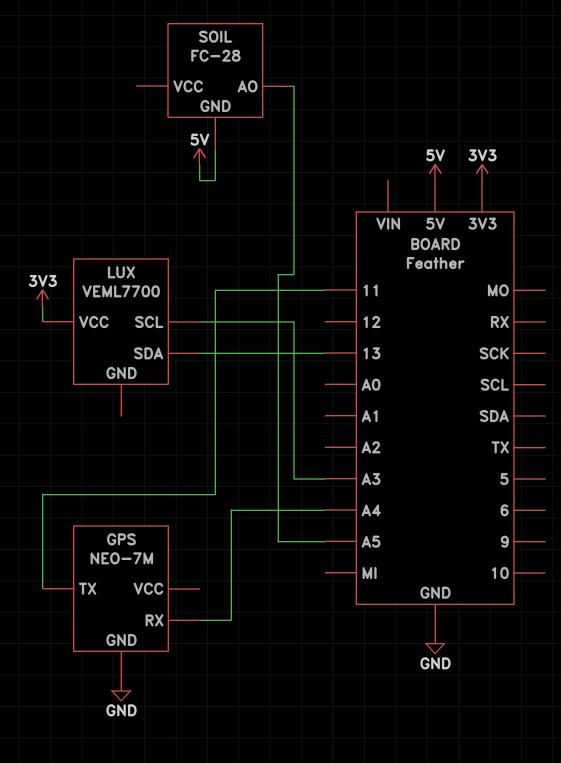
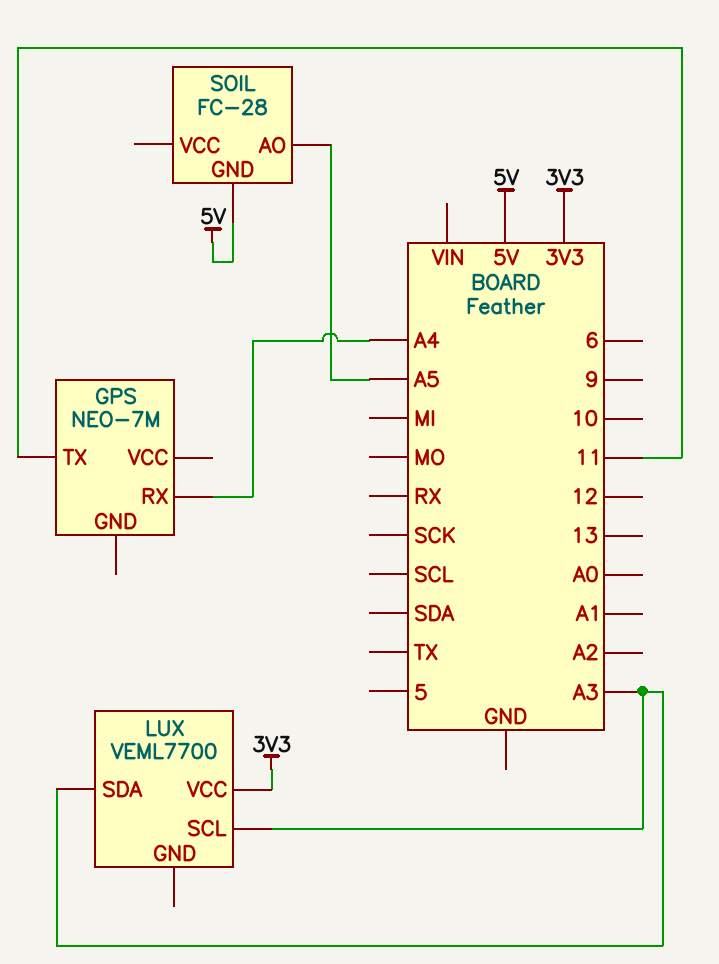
GPS pin GND: GND -> none
LUX pin SDA: 13 -> A3

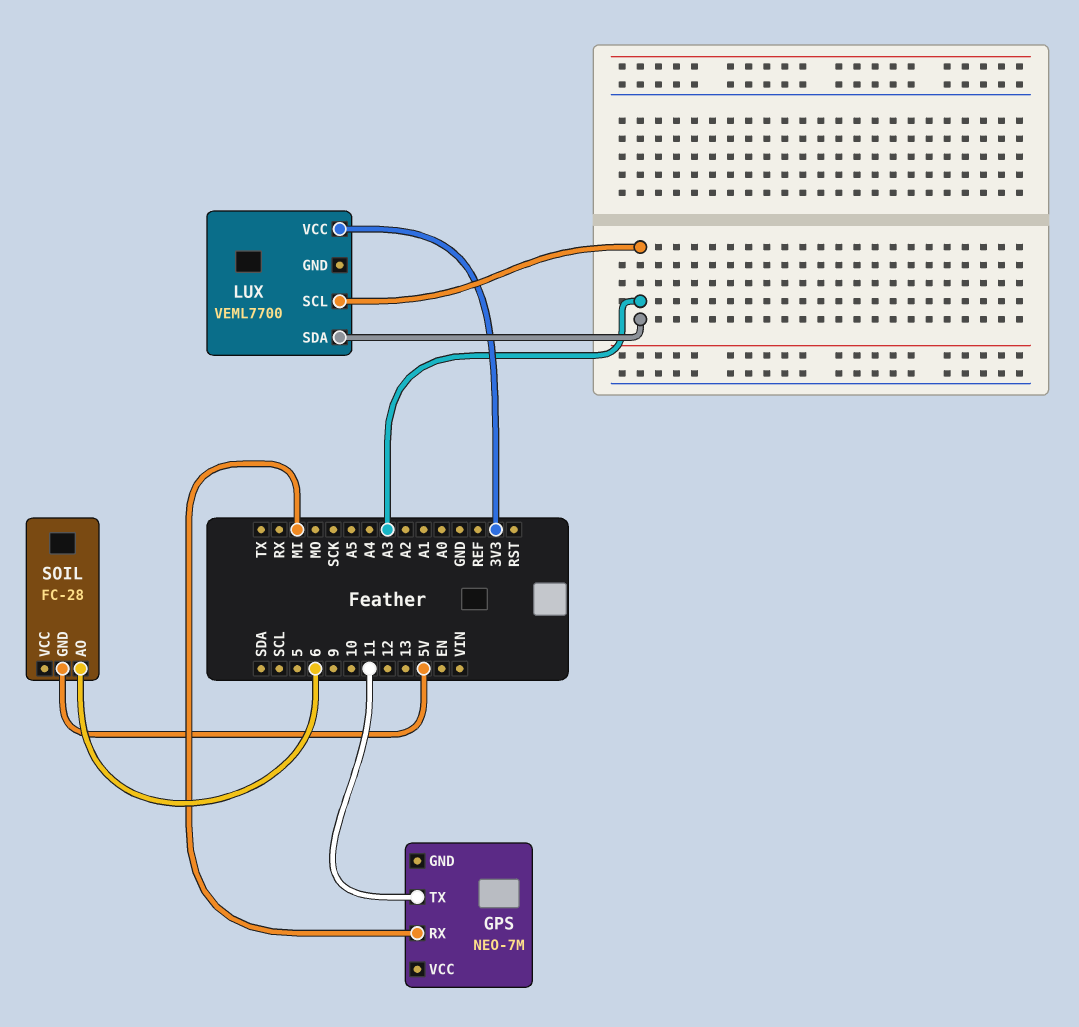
GPS pin RX: A4 -> MI
SOIL pin AO: A5 -> 6

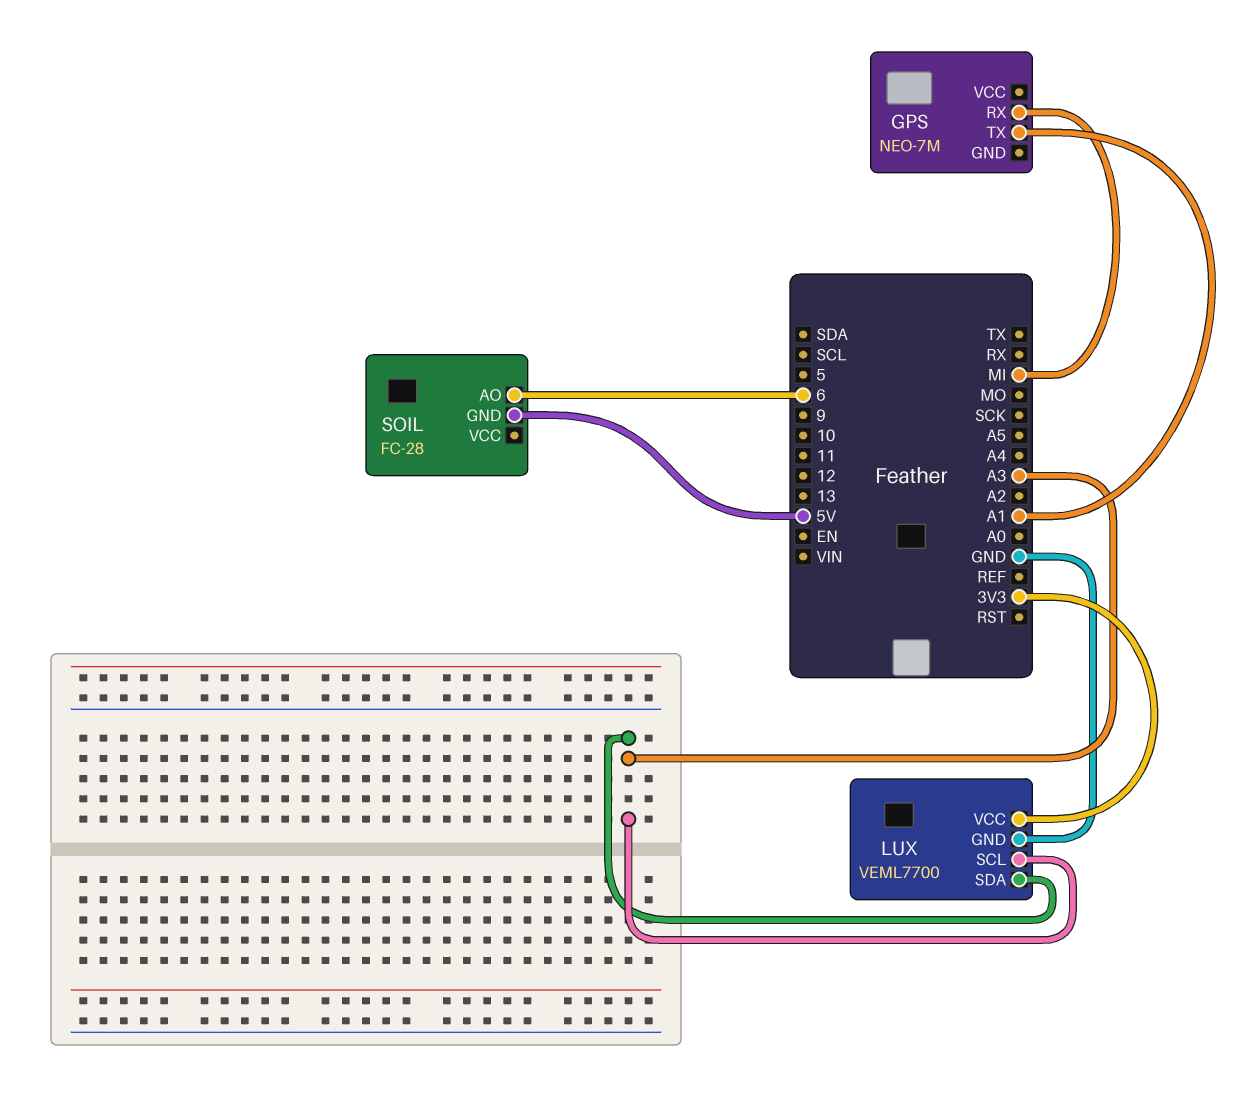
GPS pin TX: 11 -> A1
LUX pin GND: none -> GND

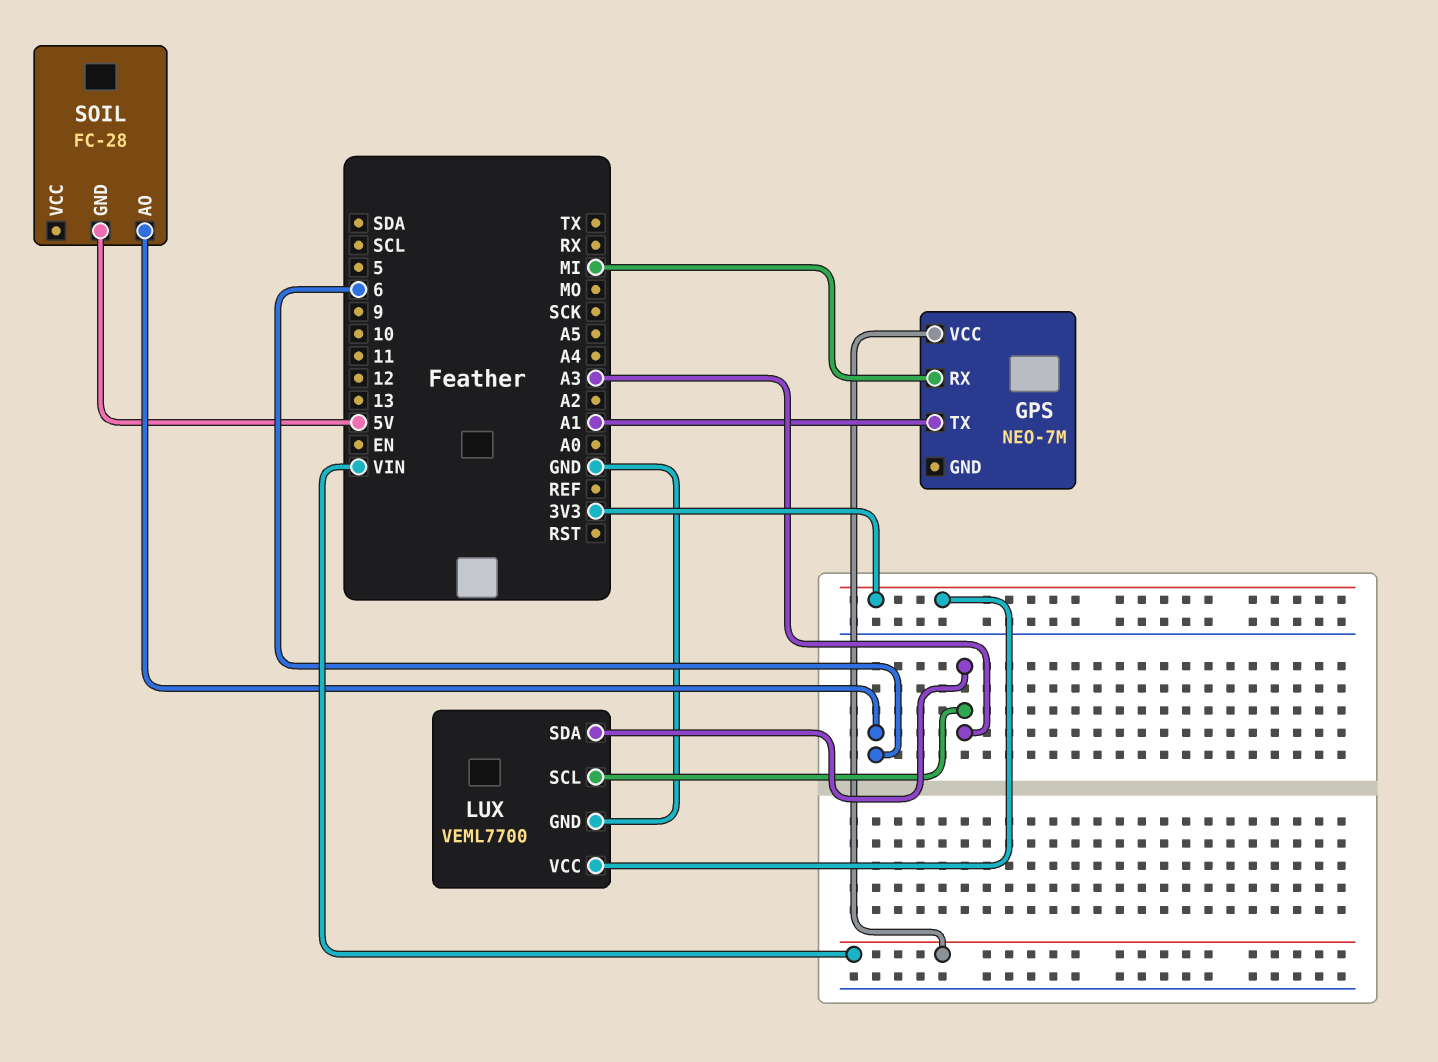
GPS pin VCC: none -> VIN

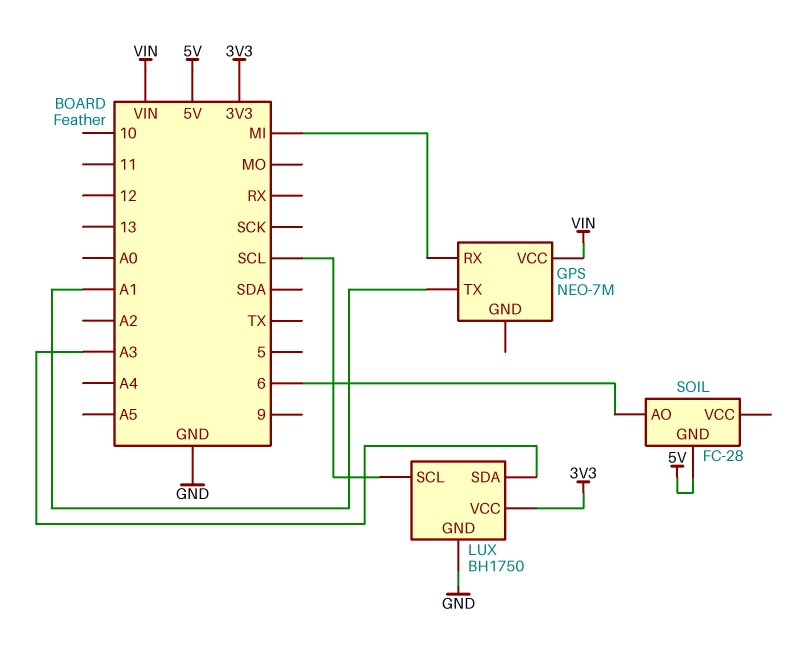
LUX: VEML7700 -> BH1750
LUX pin SCL: A3 -> SCL

